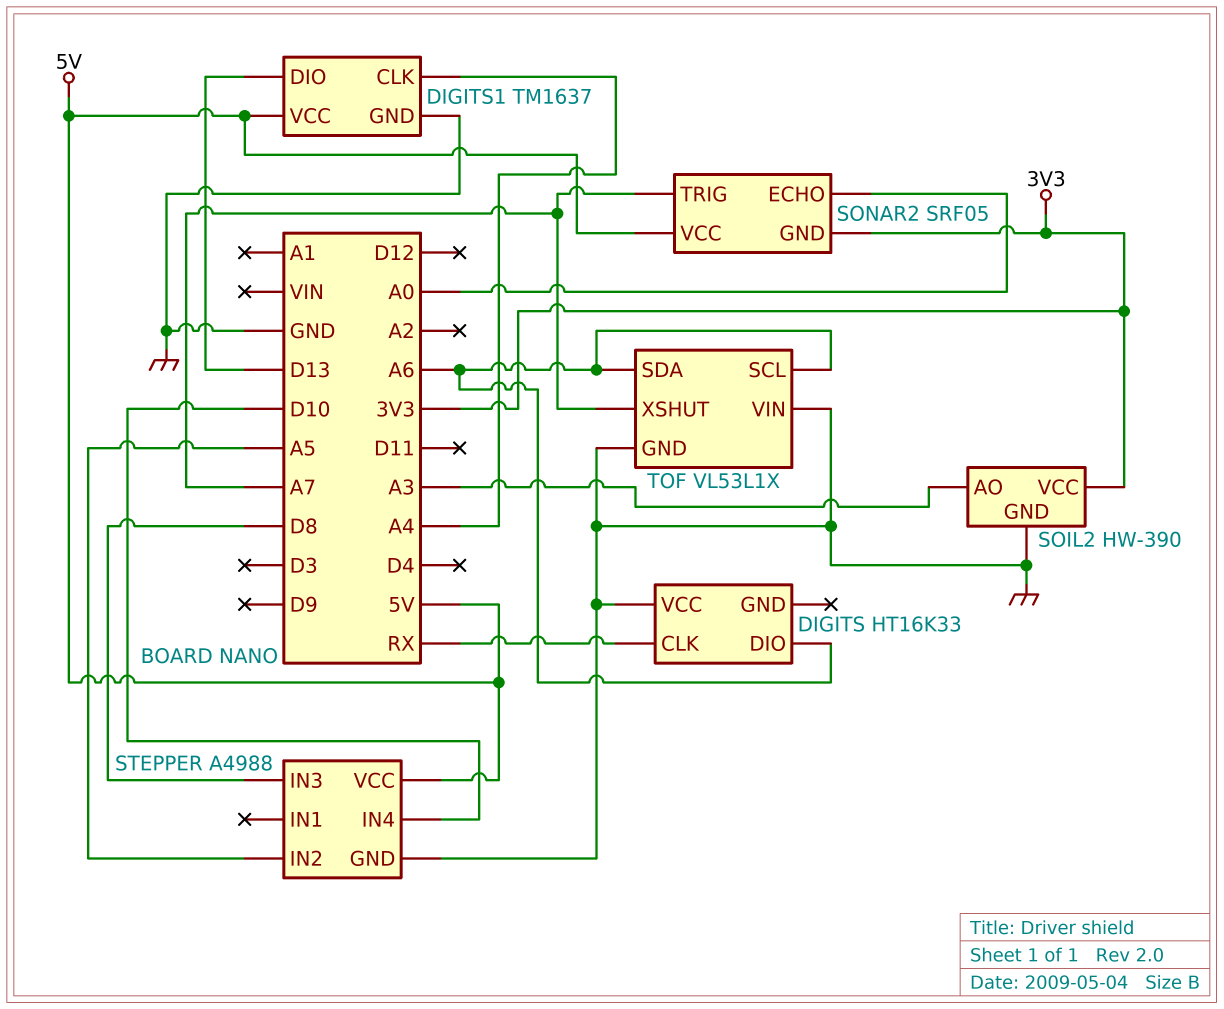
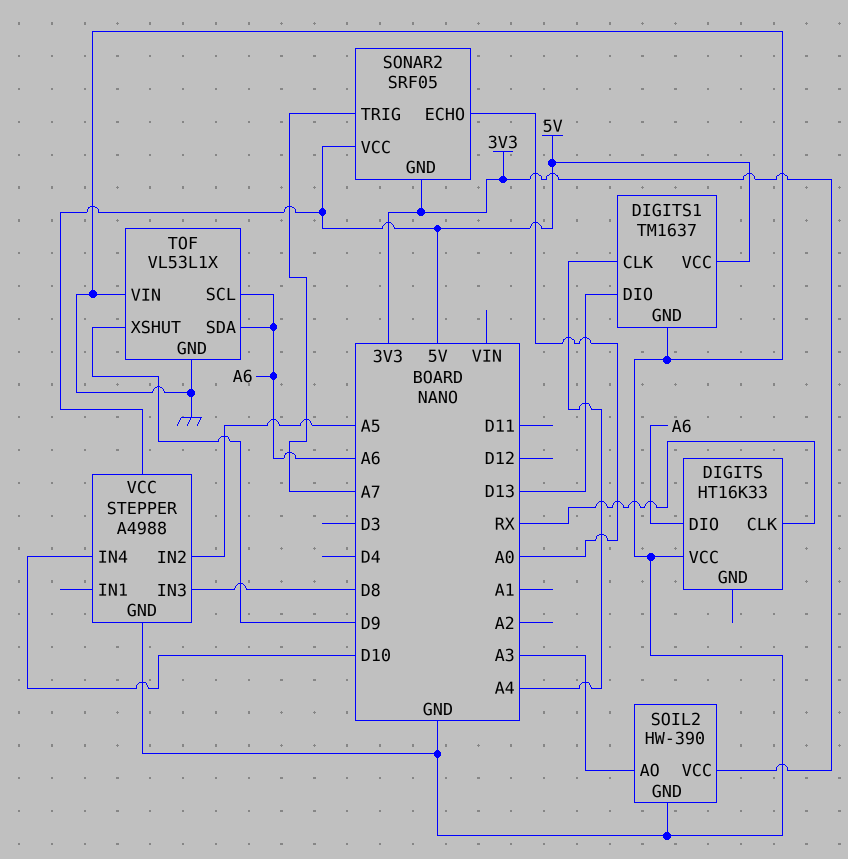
TOF pin XSHUT: A7 -> D9

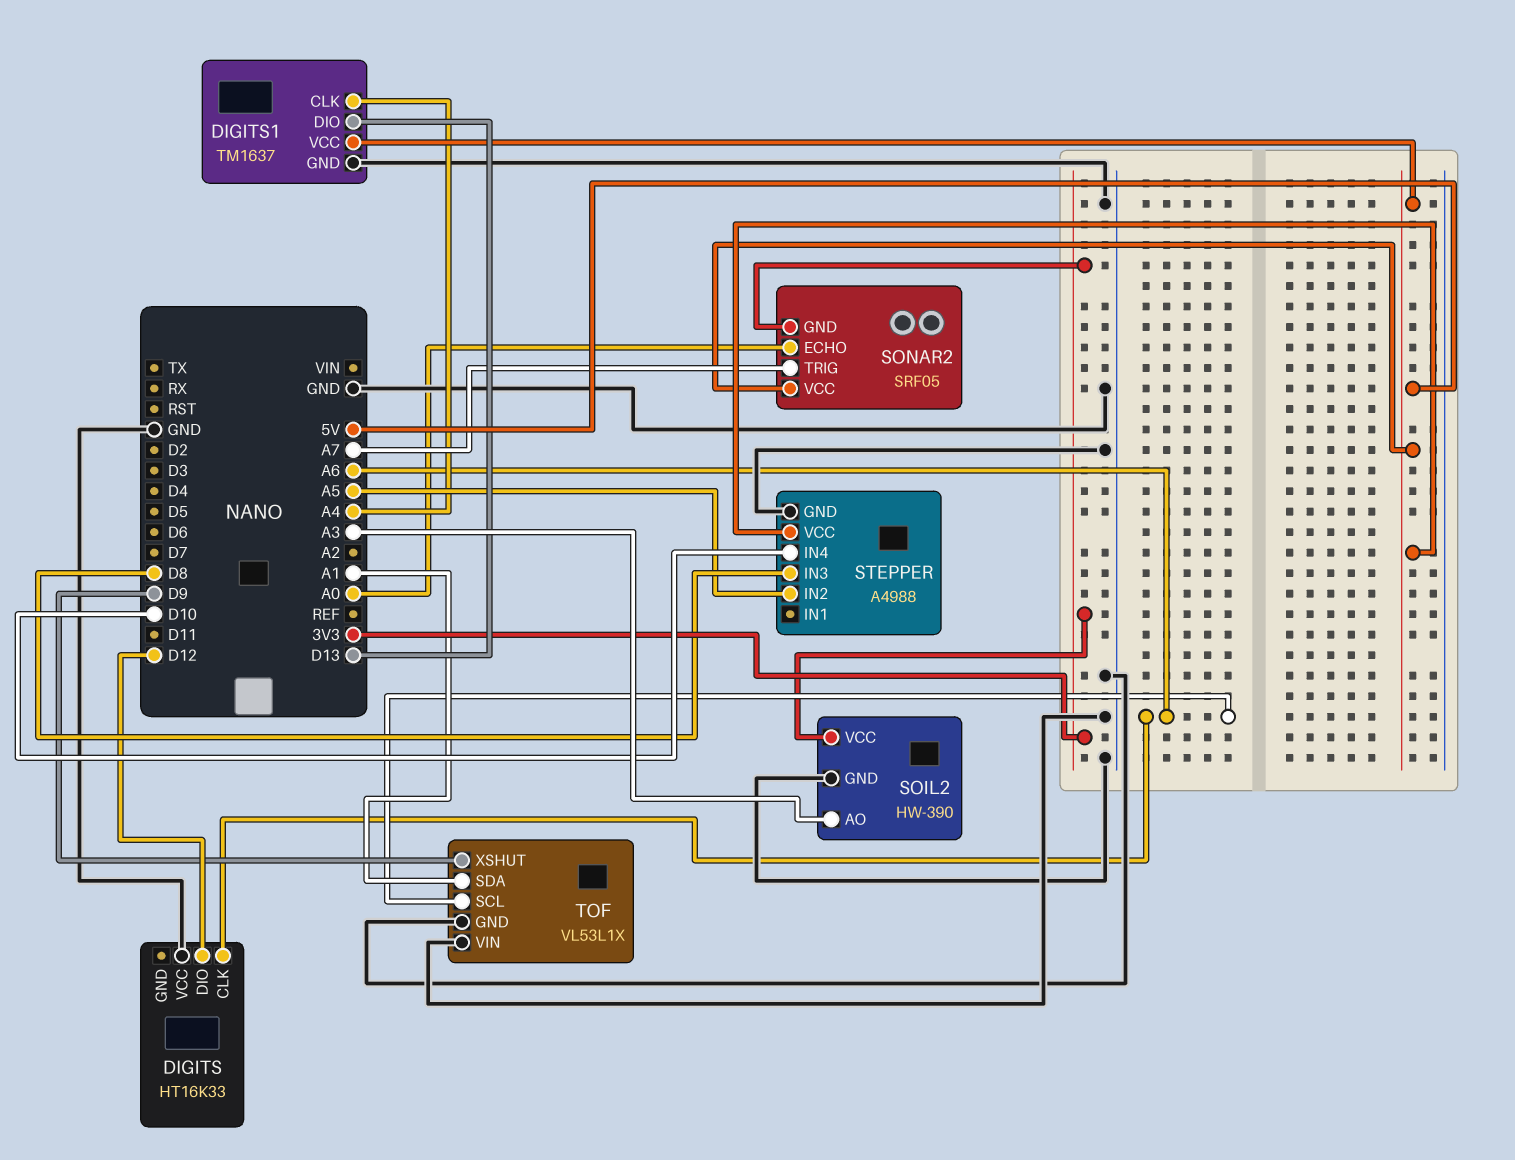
DIGITS pin CLK: RX -> A6
DIGITS pin DIO: A6 -> D12
TOF pin SDA: A6 -> A1

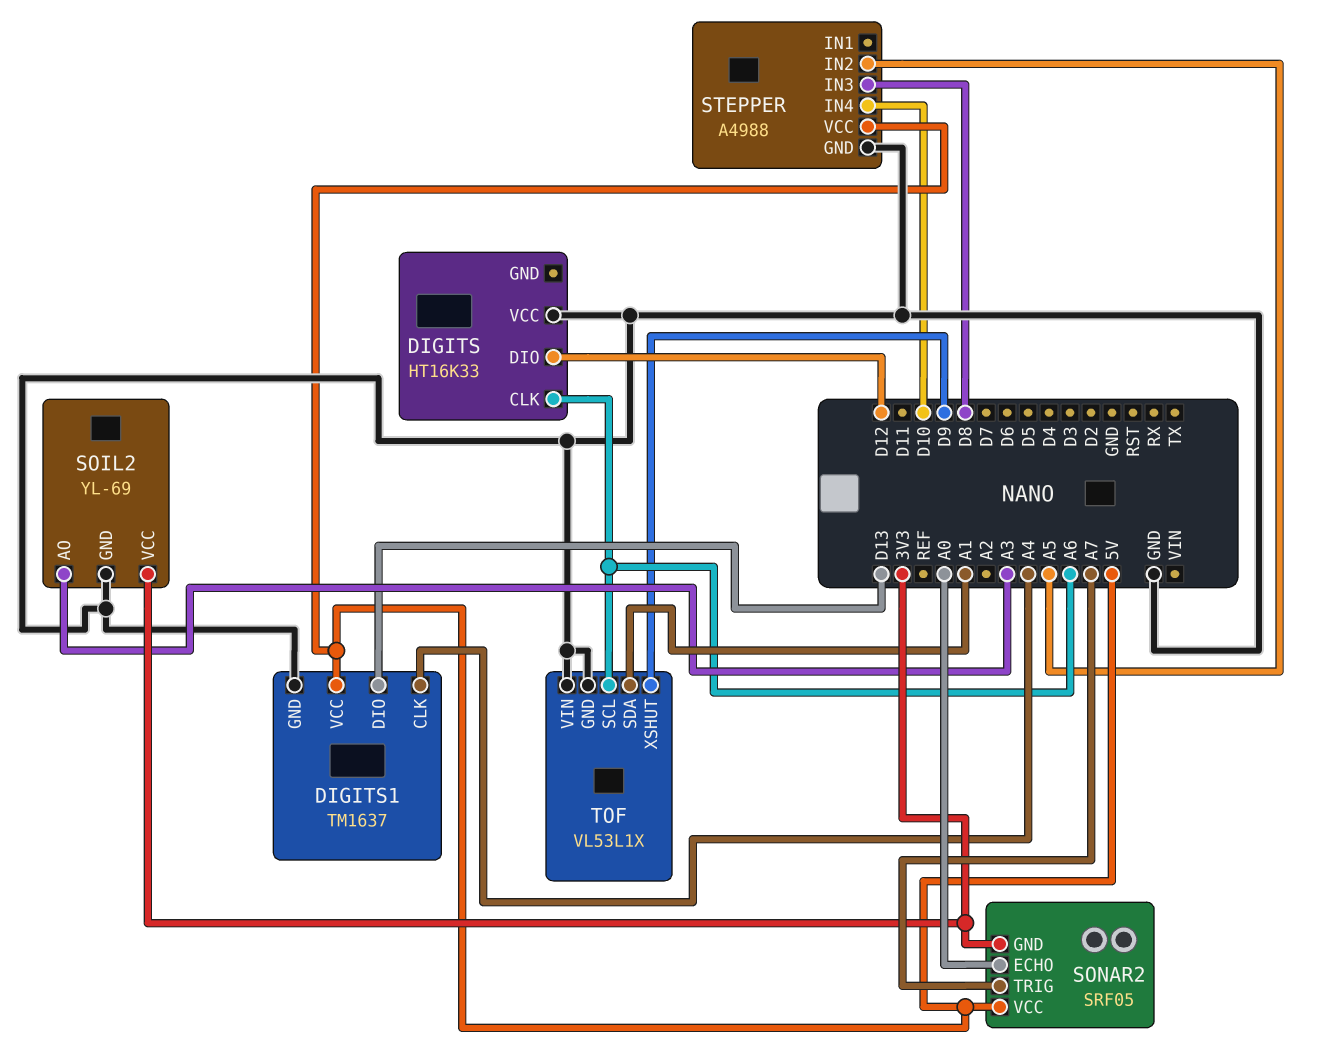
SOIL2: HW-390 -> YL-69

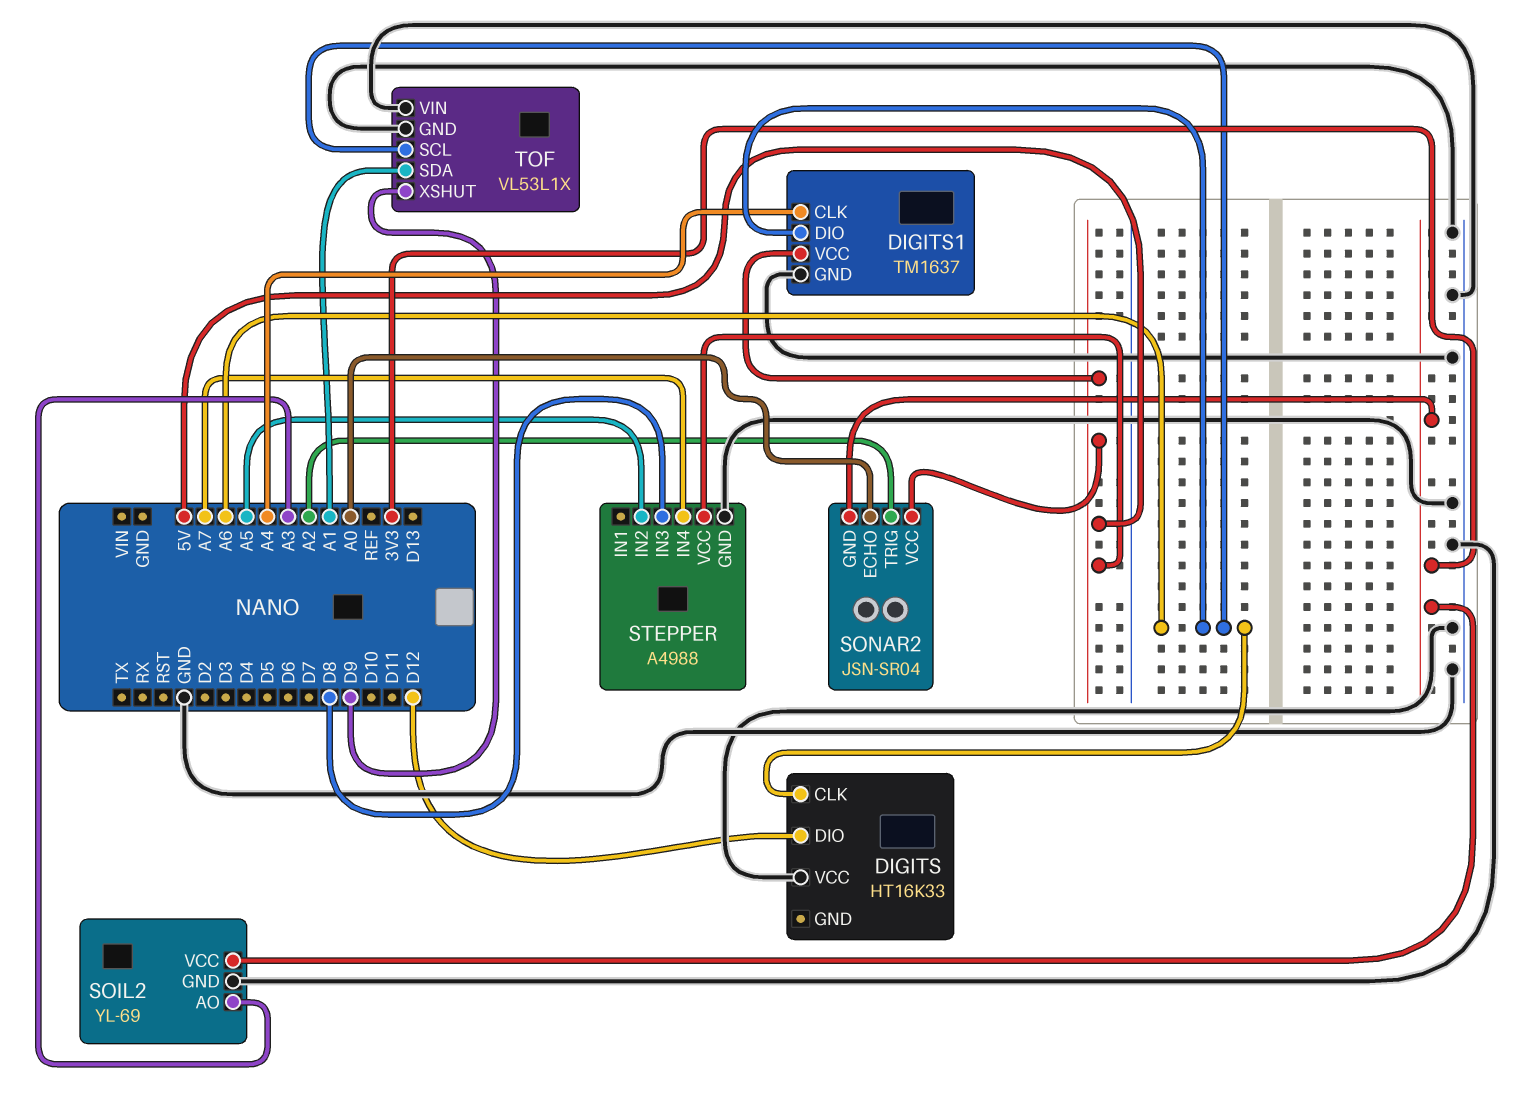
DIGITS1 pin DIO: D13 -> A6
SONAR2: SRF05 -> JSN-SR04
SONAR2 pin TRIG: A7 -> A2
STEPPER pin IN4: D10 -> A7

